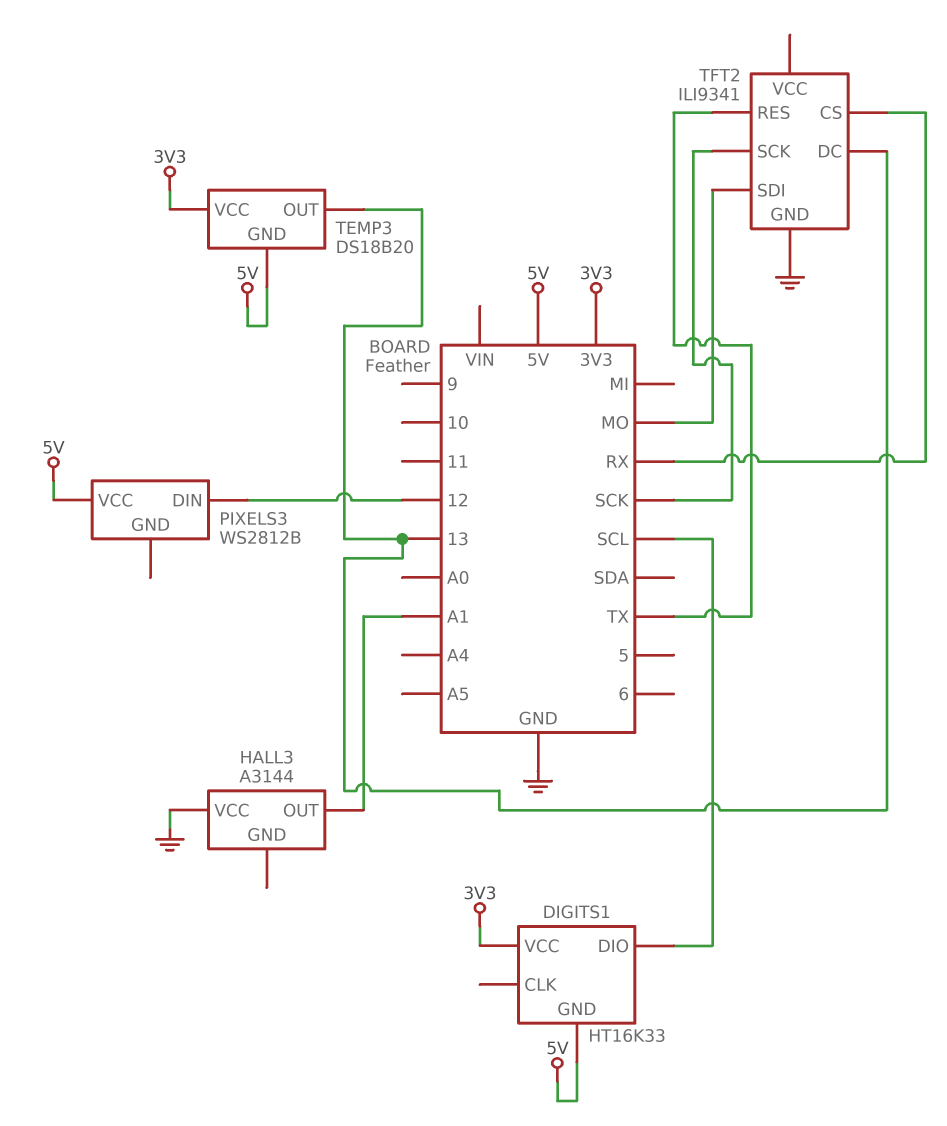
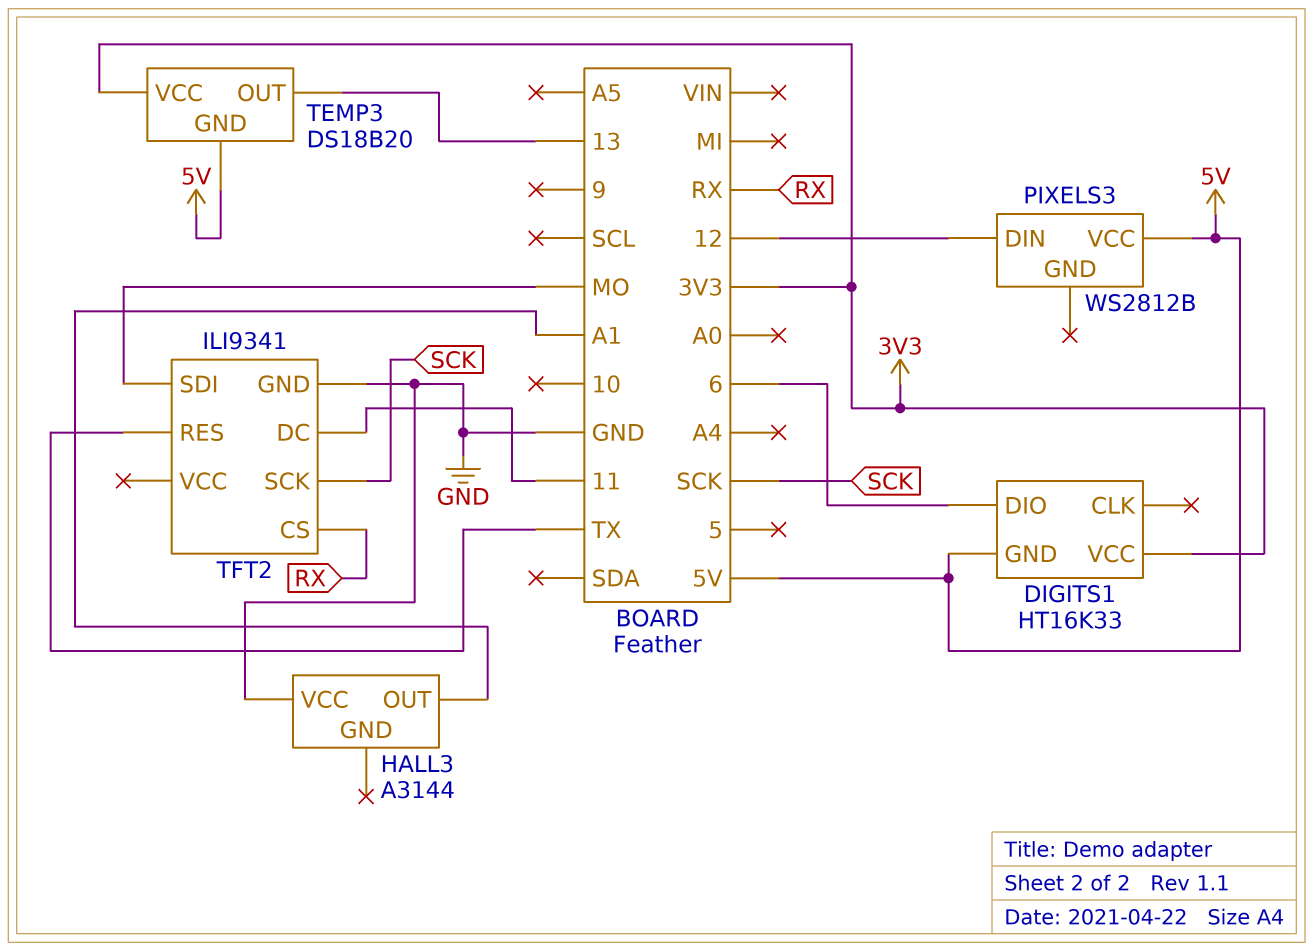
DIGITS1 pin DIO: SCL -> 6
TFT2 pin DC: 13 -> 11

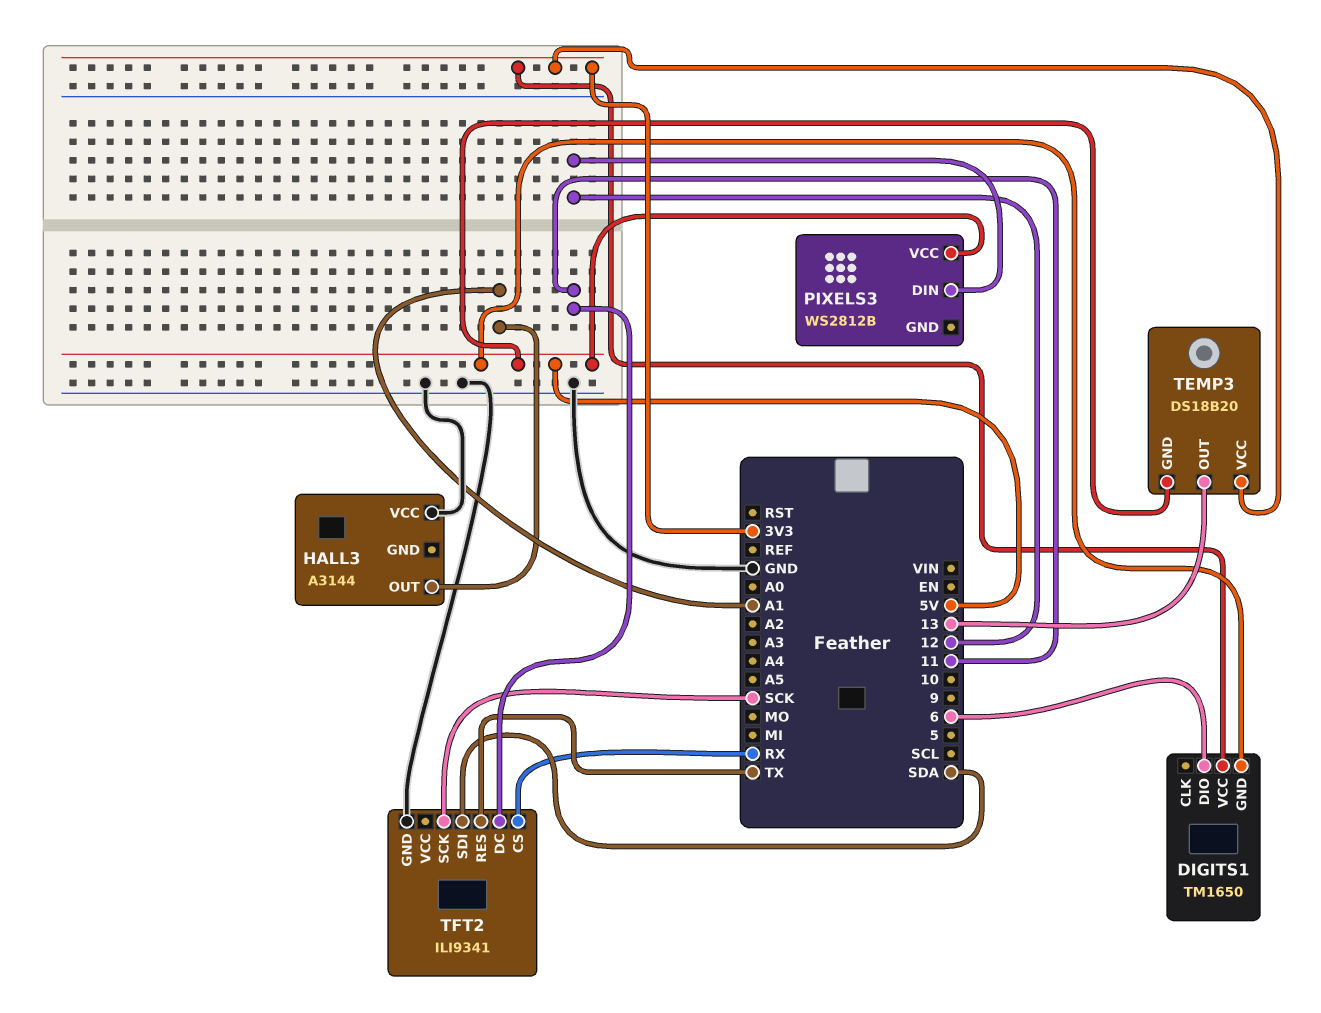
DIGITS1: HT16K33 -> TM1650
TFT2 pin SDI: MO -> SDA

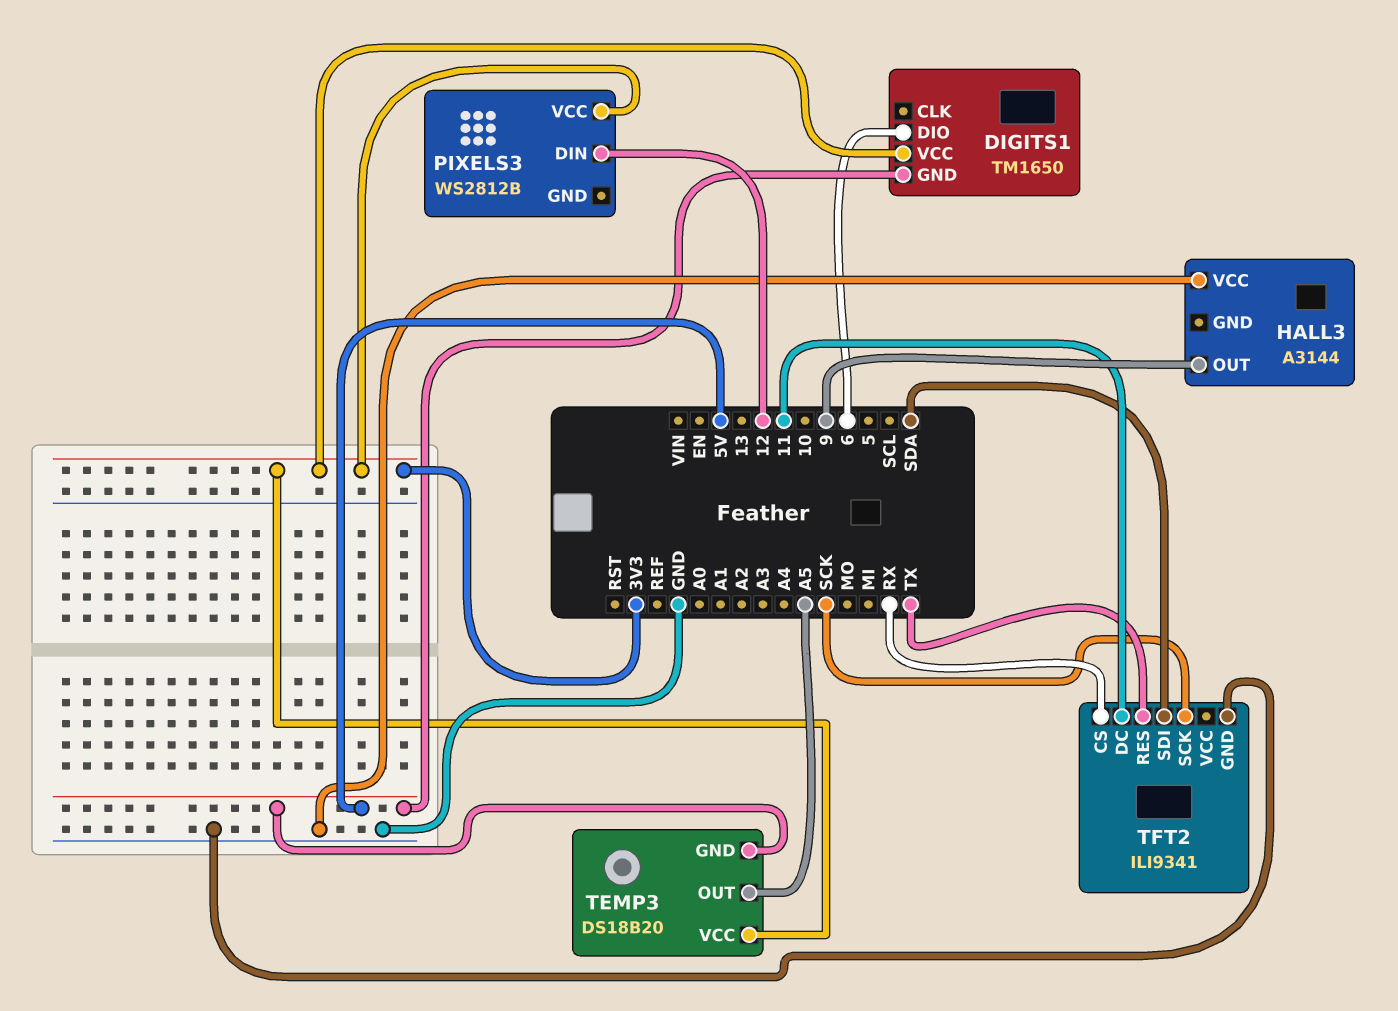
HALL3 pin OUT: A1 -> 9
PIXELS3 pin VCC: 5V -> 3V3
TEMP3 pin OUT: 13 -> A5

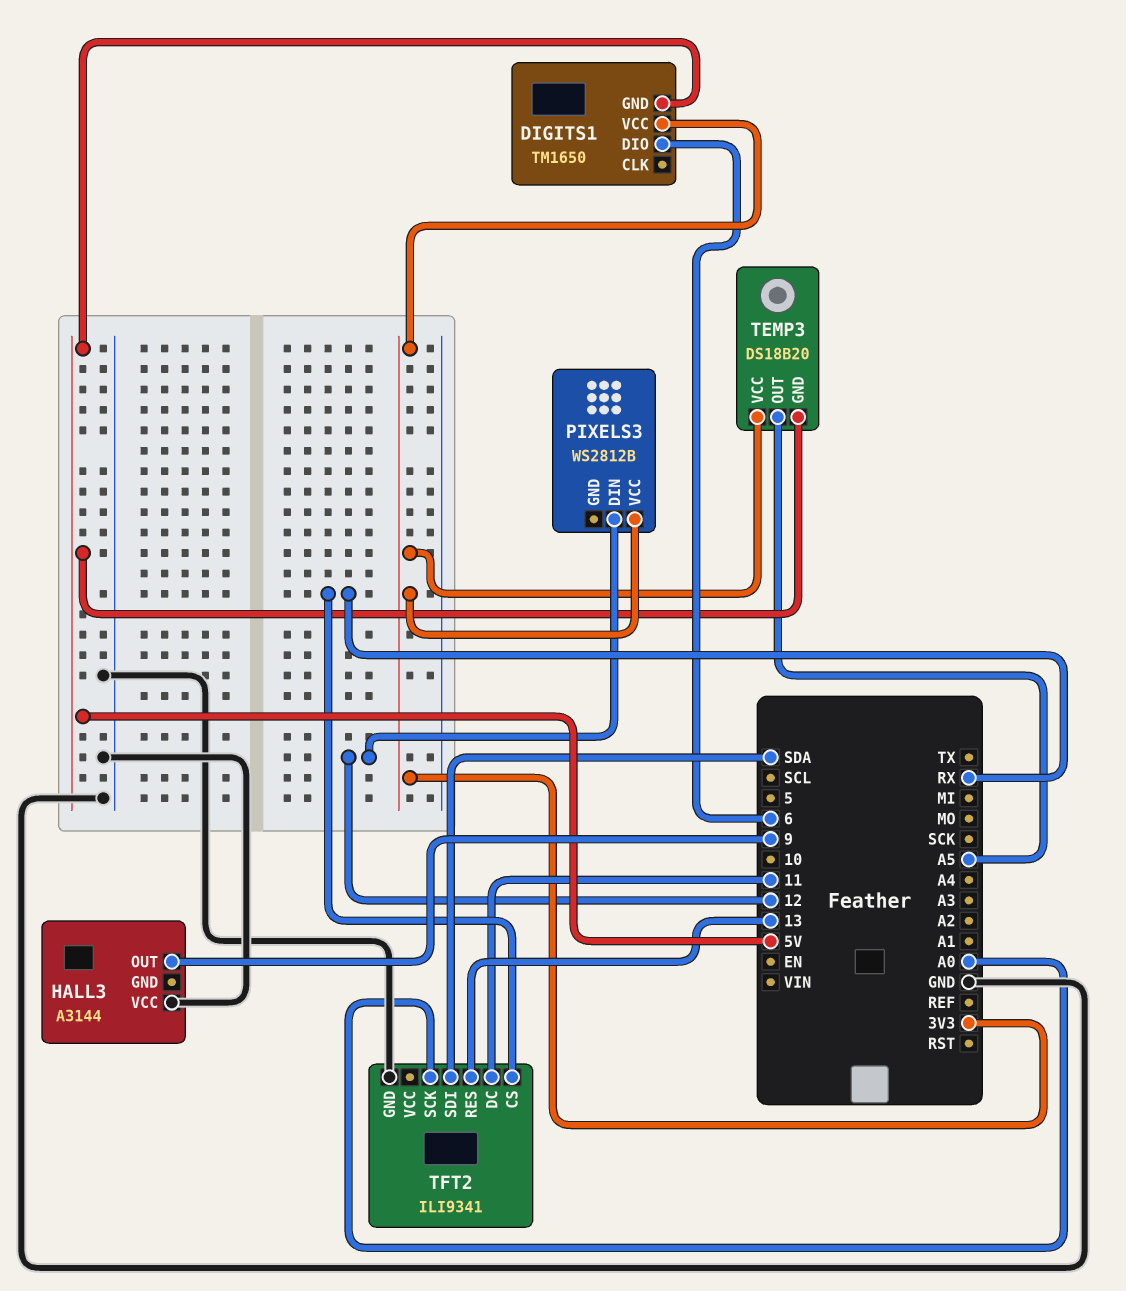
TFT2 pin RES: TX -> 13
TFT2 pin SCK: SCK -> A0

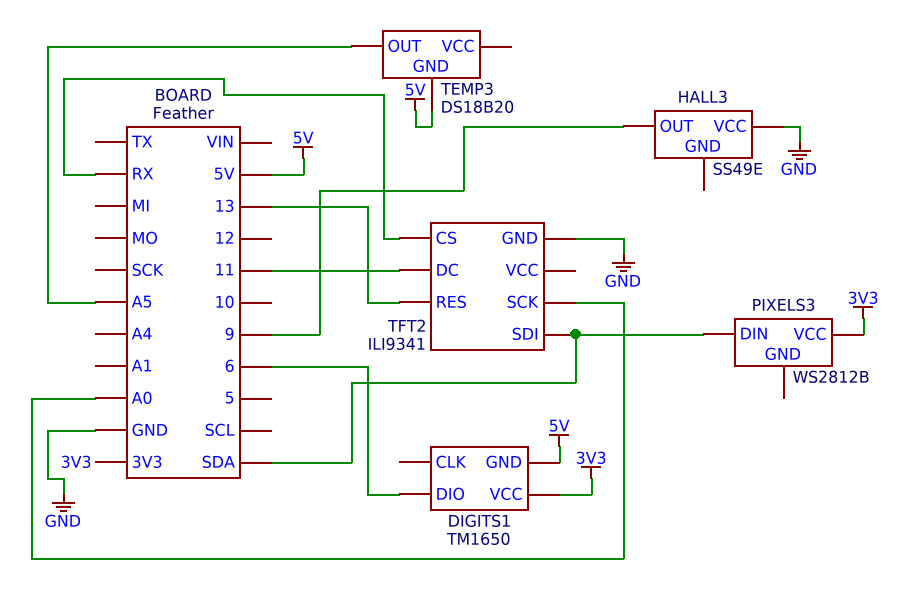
HALL3: A3144 -> SS49E
PIXELS3 pin DIN: 12 -> SDA
TEMP3 pin VCC: 3V3 -> none

